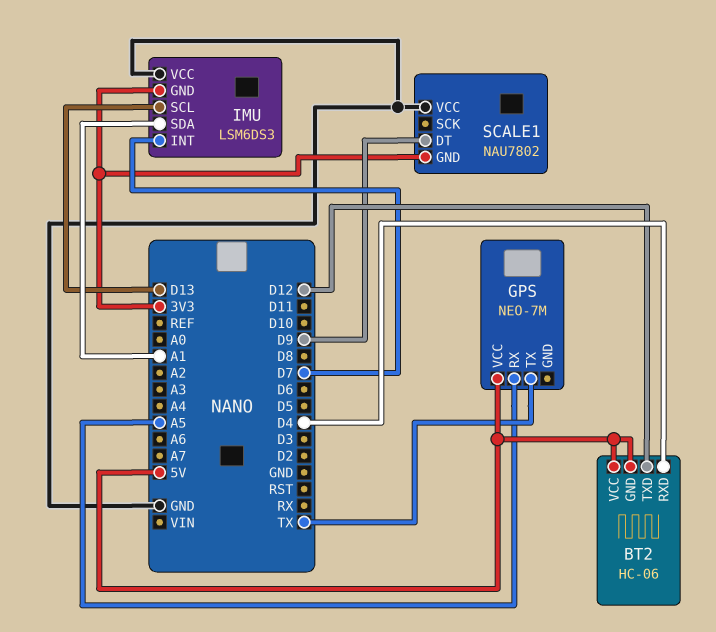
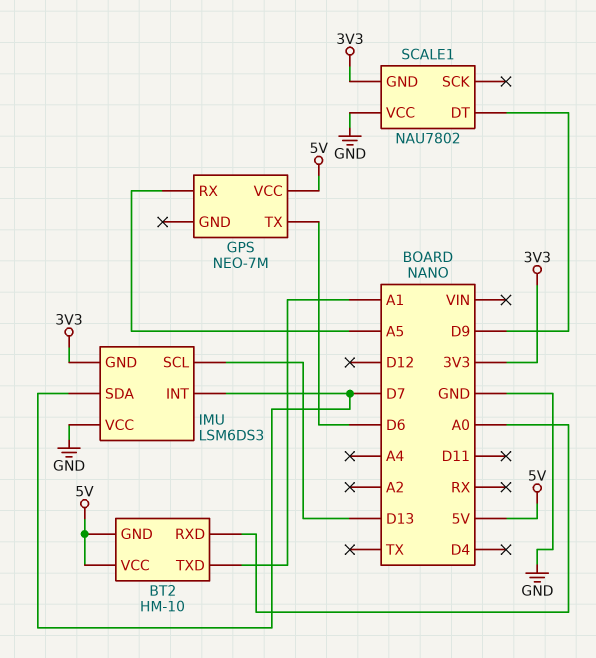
BT2: HC-06 -> HM-10
BT2 pin RXD: D4 -> A0
BT2 pin TXD: D12 -> A1
GPS pin TX: TX -> D6
IMU pin SDA: A1 -> D7

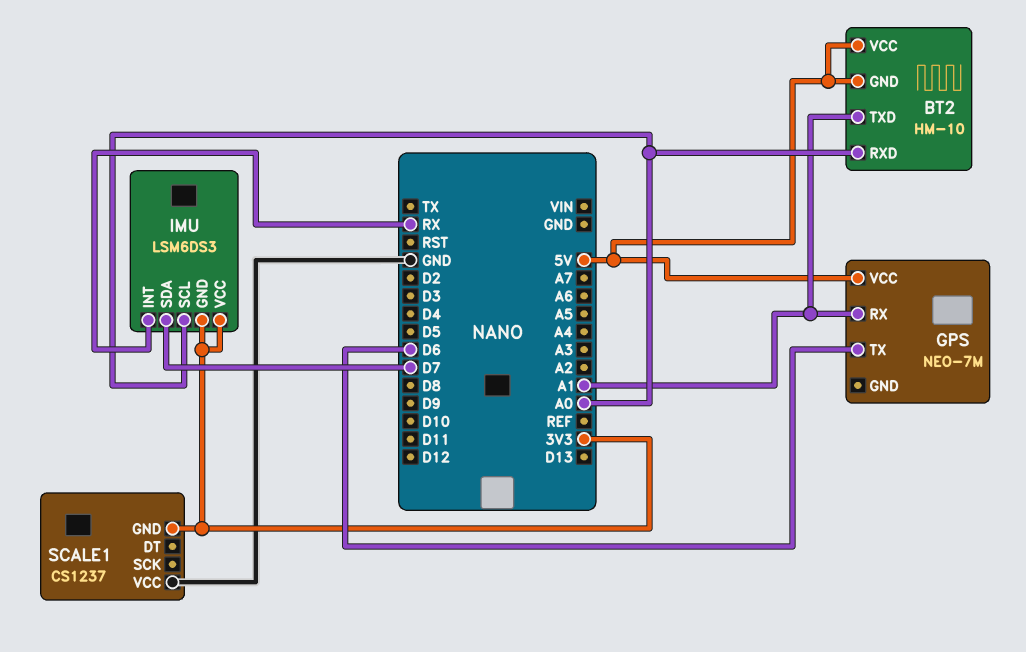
GPS pin RX: A5 -> A1
IMU pin INT: D7 -> RX
IMU pin SCL: D13 -> A0
IMU pin VCC: GND -> 3V3
SCALE1: NAU7802 -> CS1237
SCALE1 pin DT: D9 -> none

